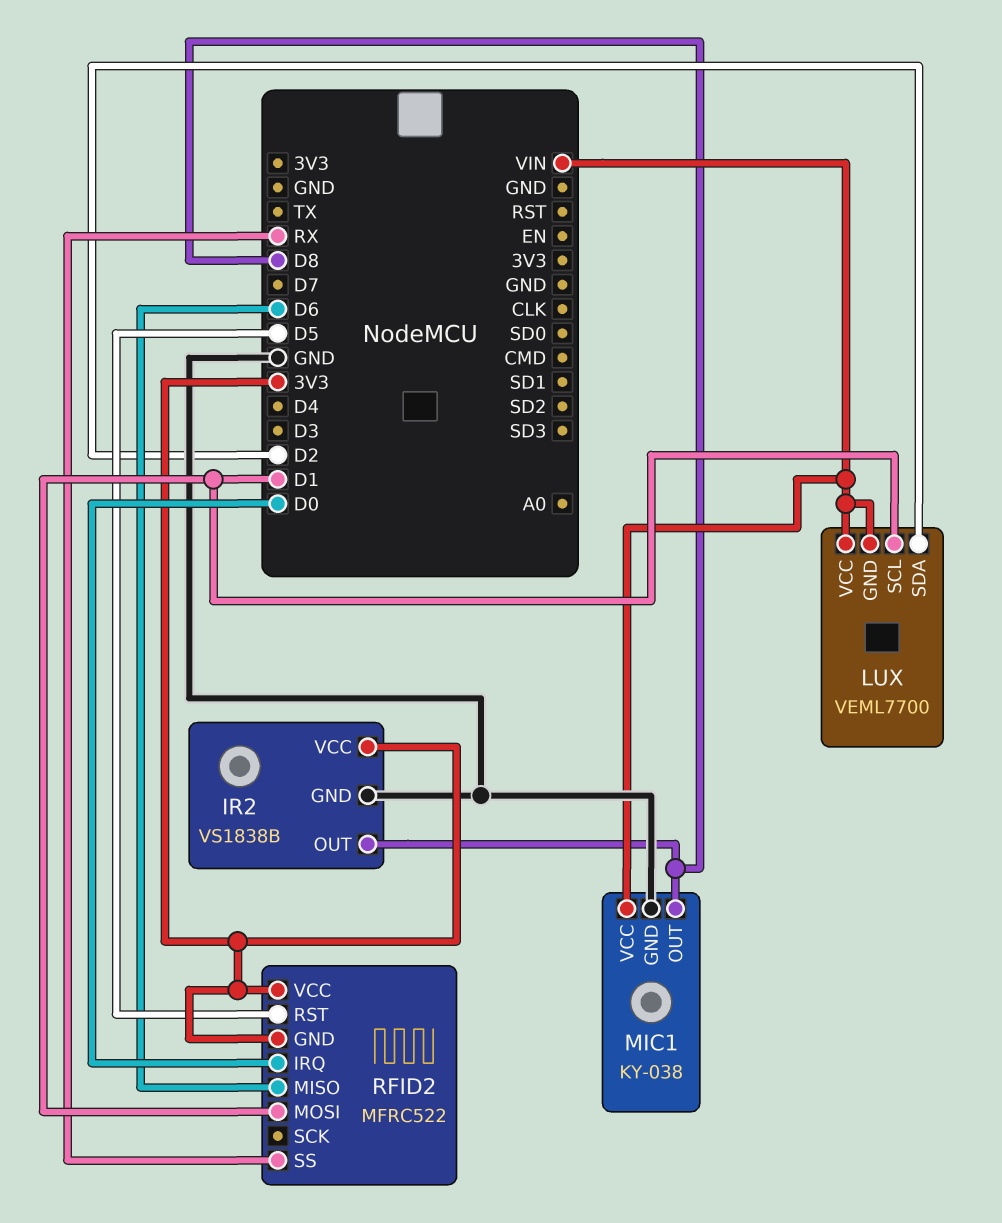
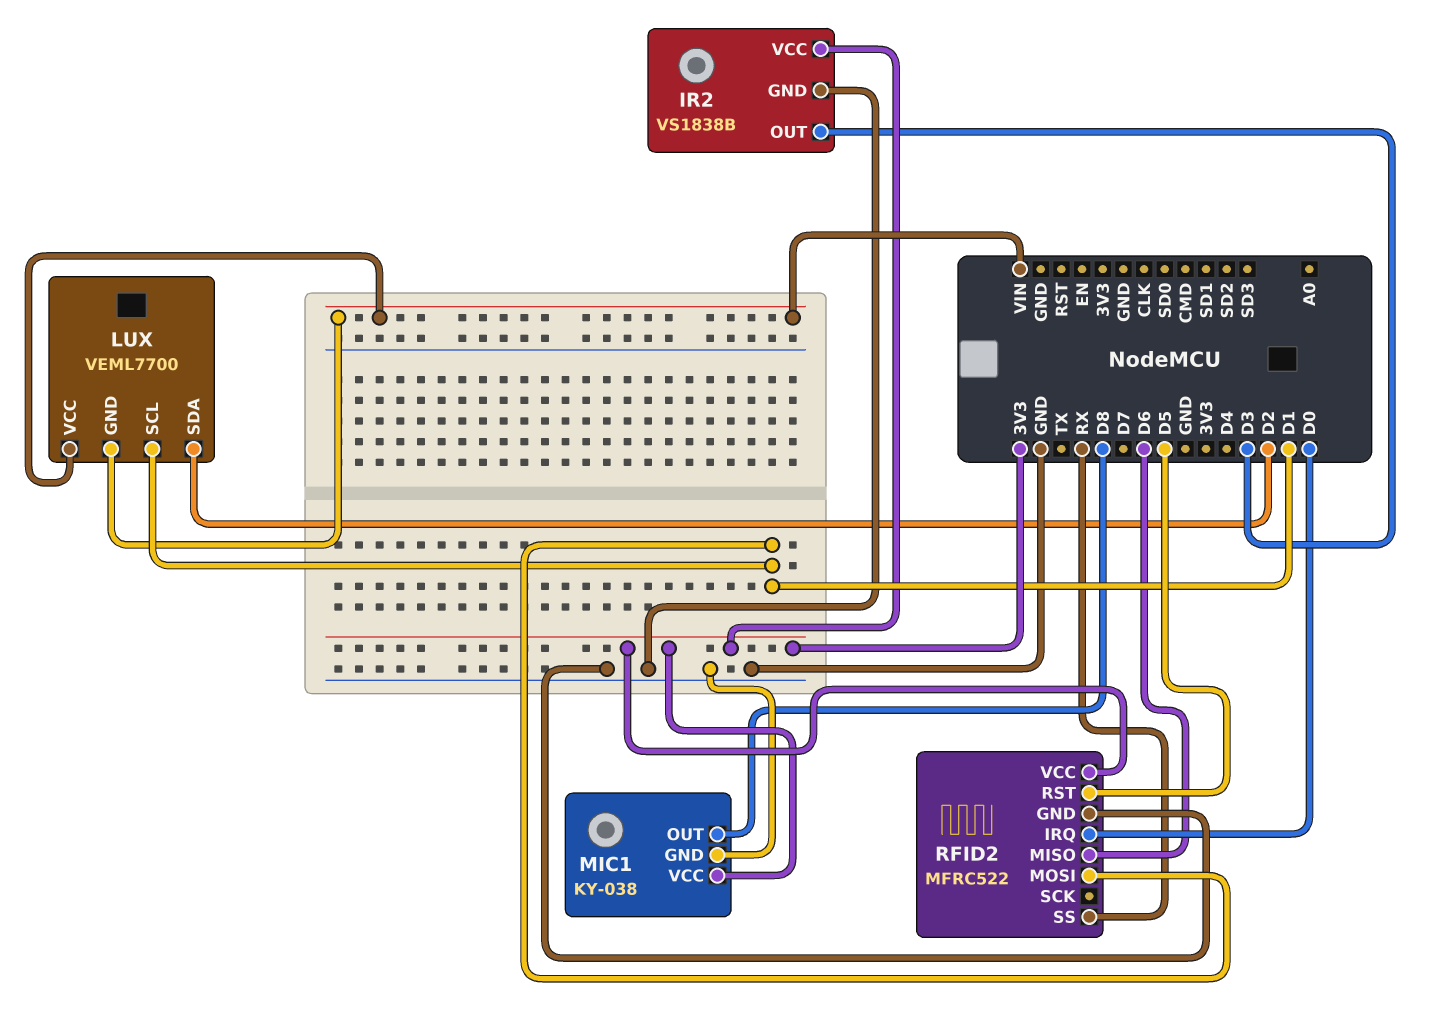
IR2 pin OUT: D8 -> D3
MIC1 pin VCC: VIN -> 3V3
RFID2 pin GND: 3V3 -> GND

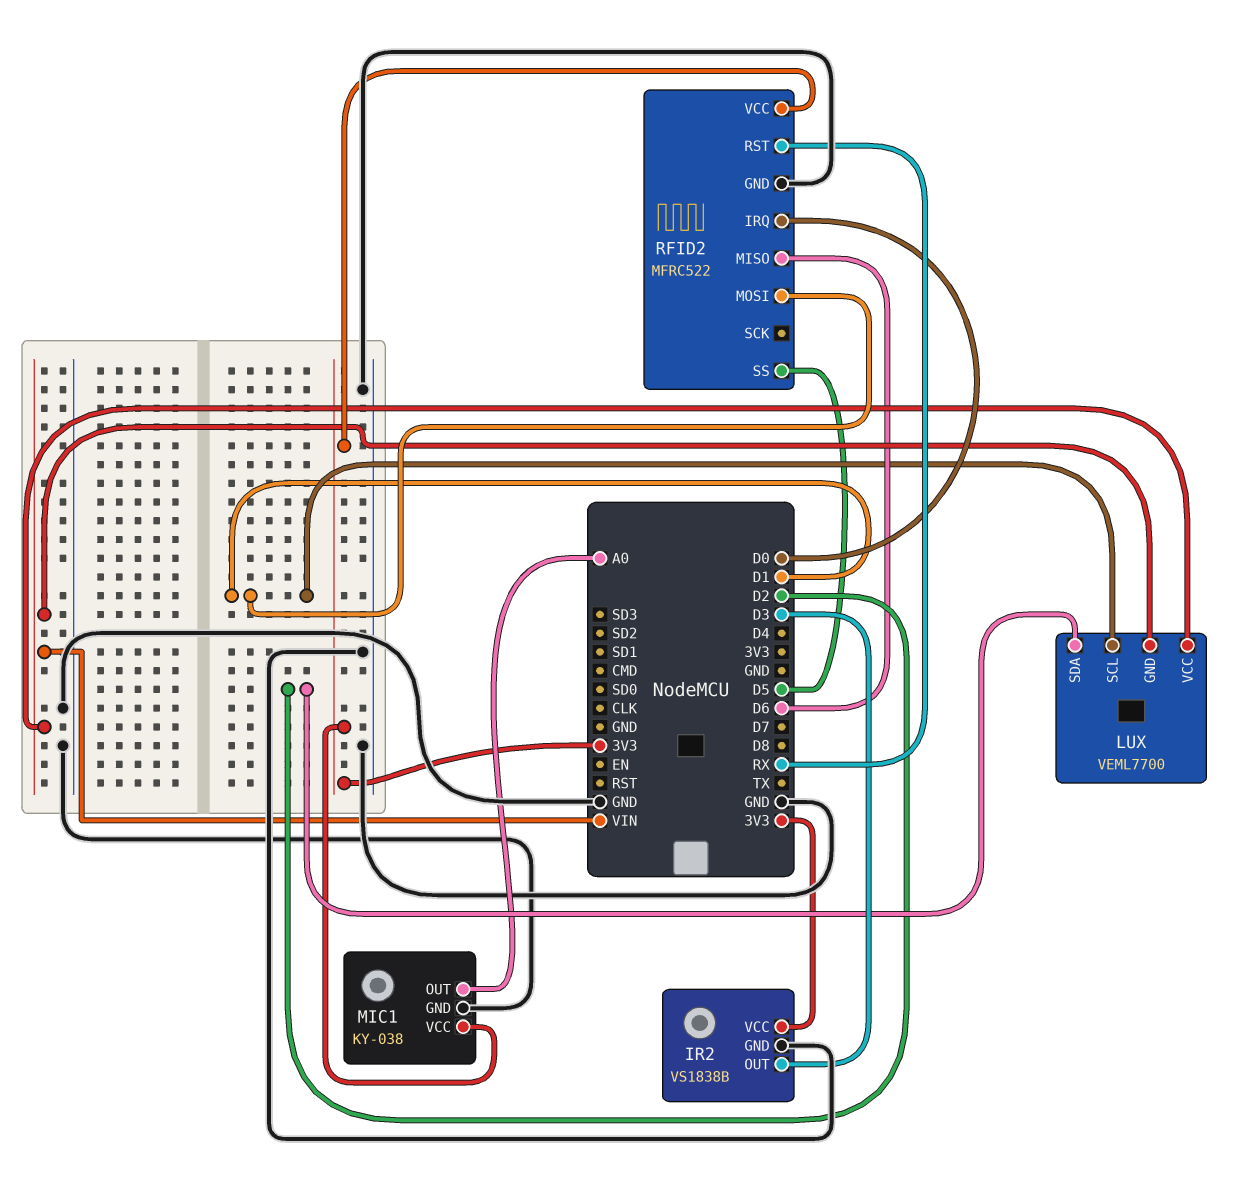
MIC1 pin OUT: D8 -> A0
RFID2 pin RST: D5 -> RX
RFID2 pin SS: RX -> D5

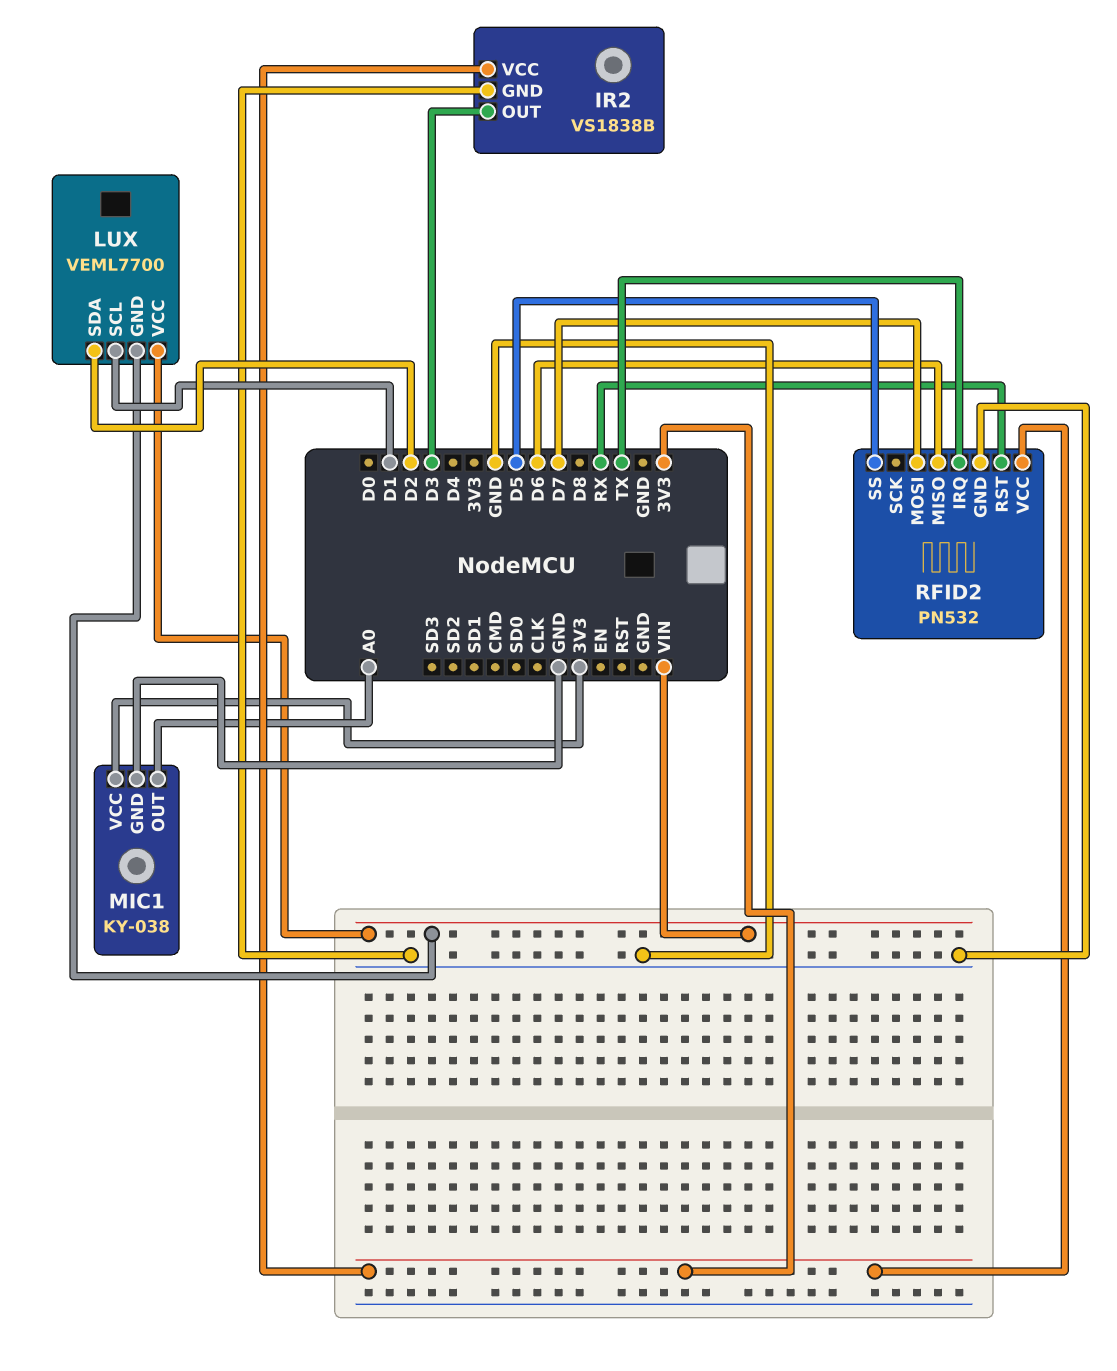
RFID2: MFRC522 -> PN532
RFID2 pin IRQ: D0 -> TX
RFID2 pin MOSI: D1 -> D7

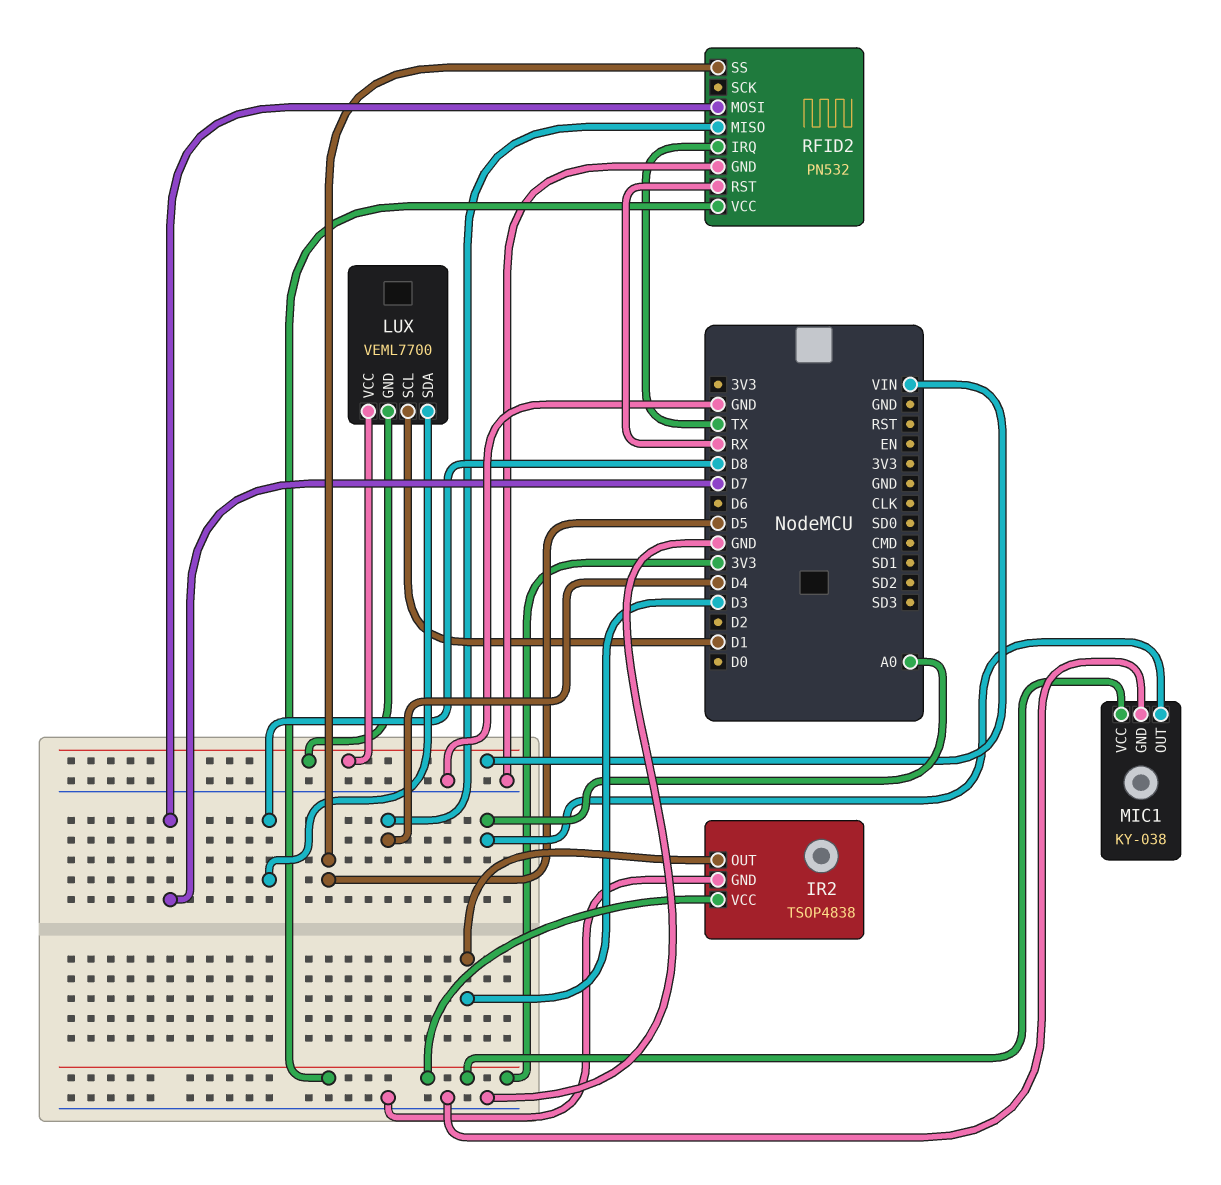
IR2: VS1838B -> TSOP4838
LUX pin SDA: D2 -> D8
RFID2 pin MISO: D6 -> D4

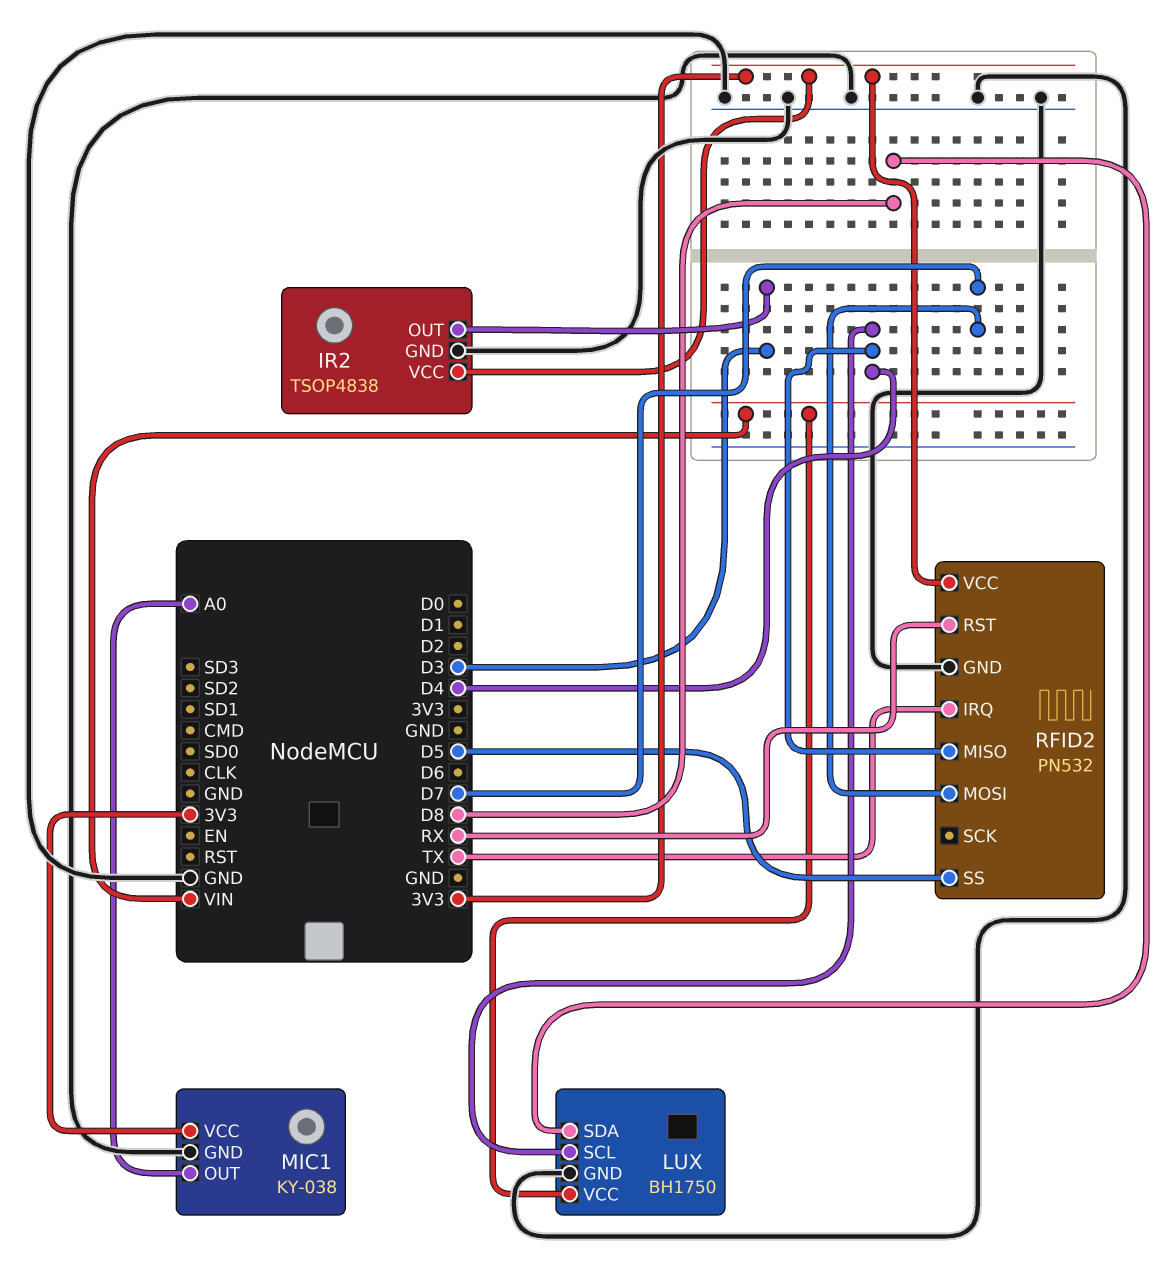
LUX: VEML7700 -> BH1750
LUX pin GND: VIN -> GND
LUX pin SCL: D1 -> D4

